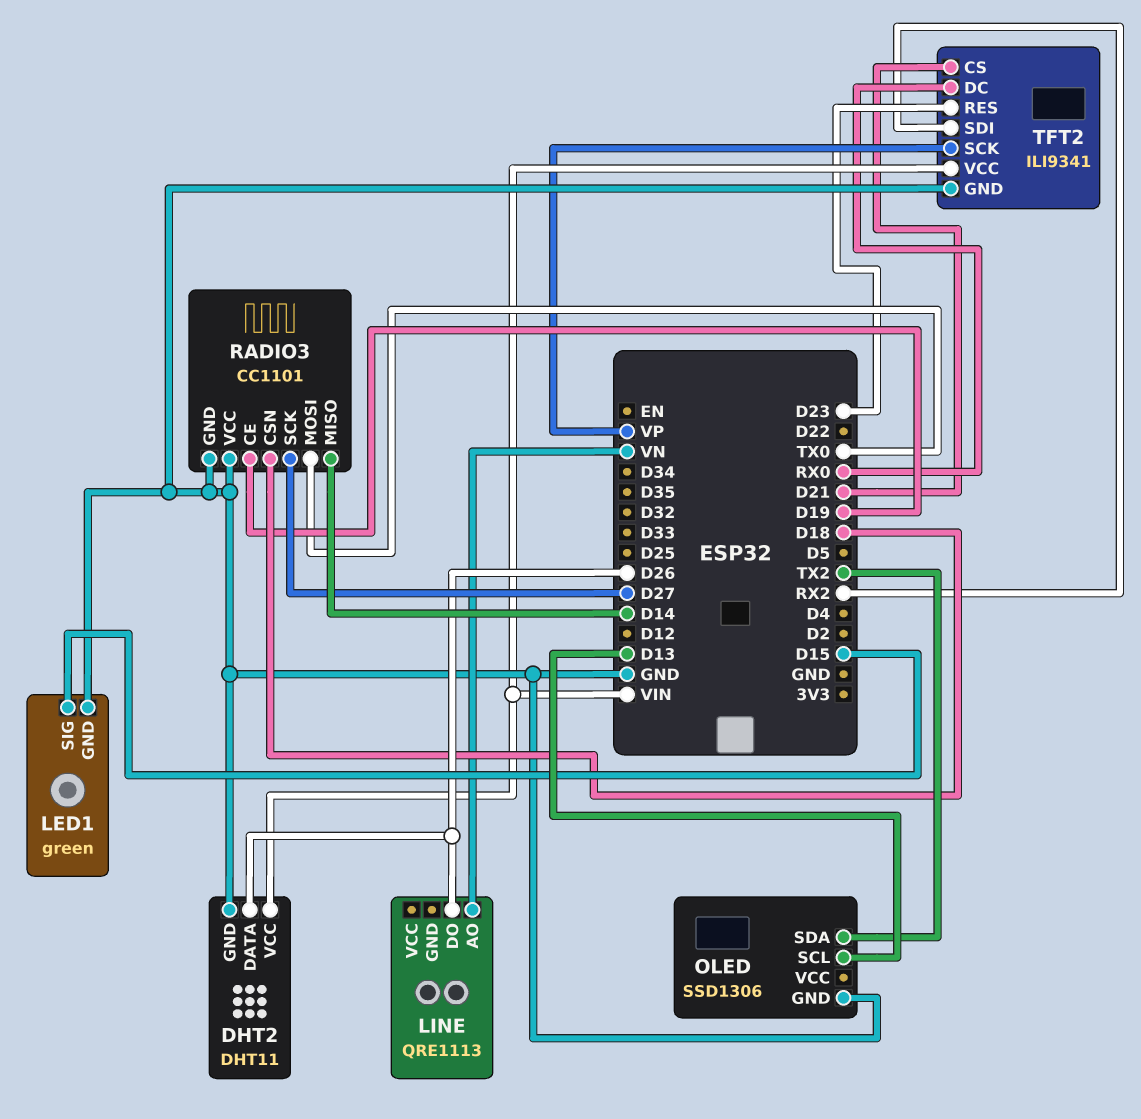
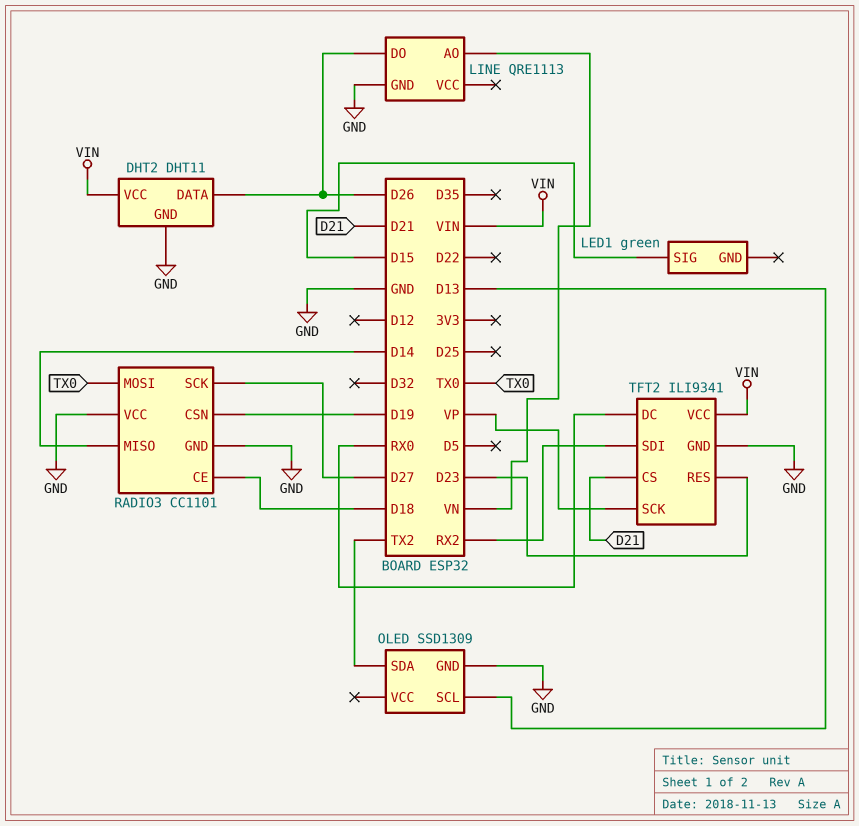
LED1 pin GND: GND -> none
LINE pin GND: none -> GND
OLED: SSD1306 -> SSD1309
RADIO3 pin CE: D19 -> D18
RADIO3 pin CSN: D18 -> D19

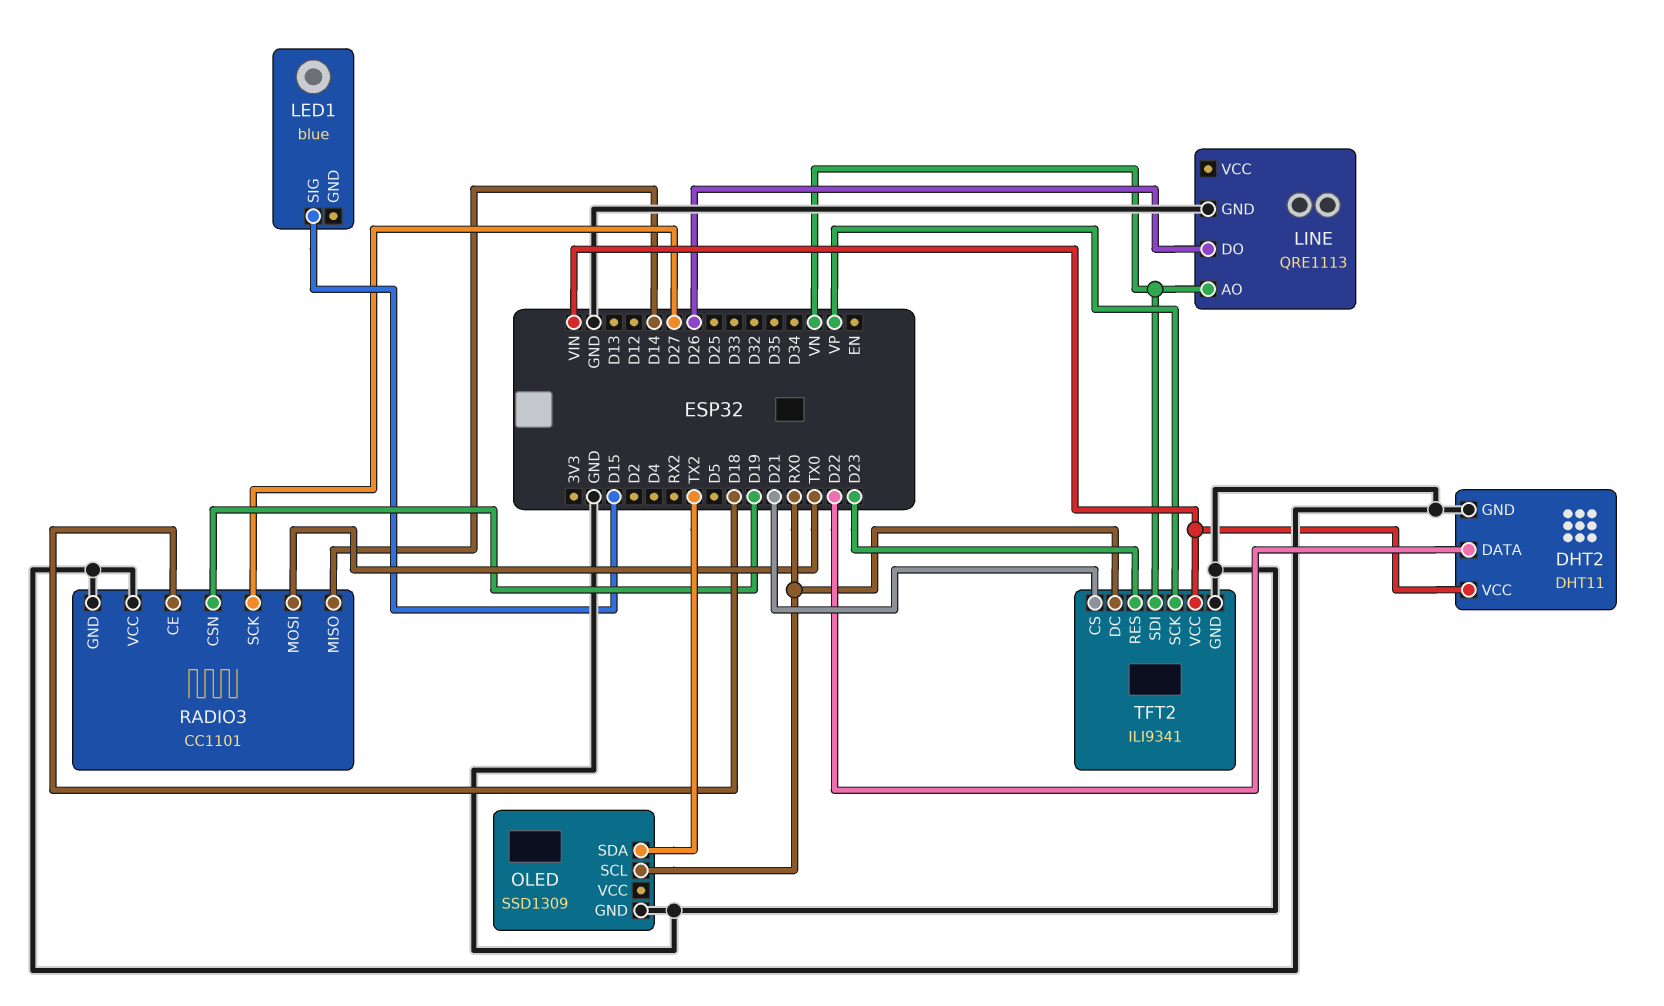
DHT2 pin DATA: D26 -> D22
LED1: green -> blue
OLED pin SCL: D13 -> RX0
TFT2 pin SDI: RX2 -> VN

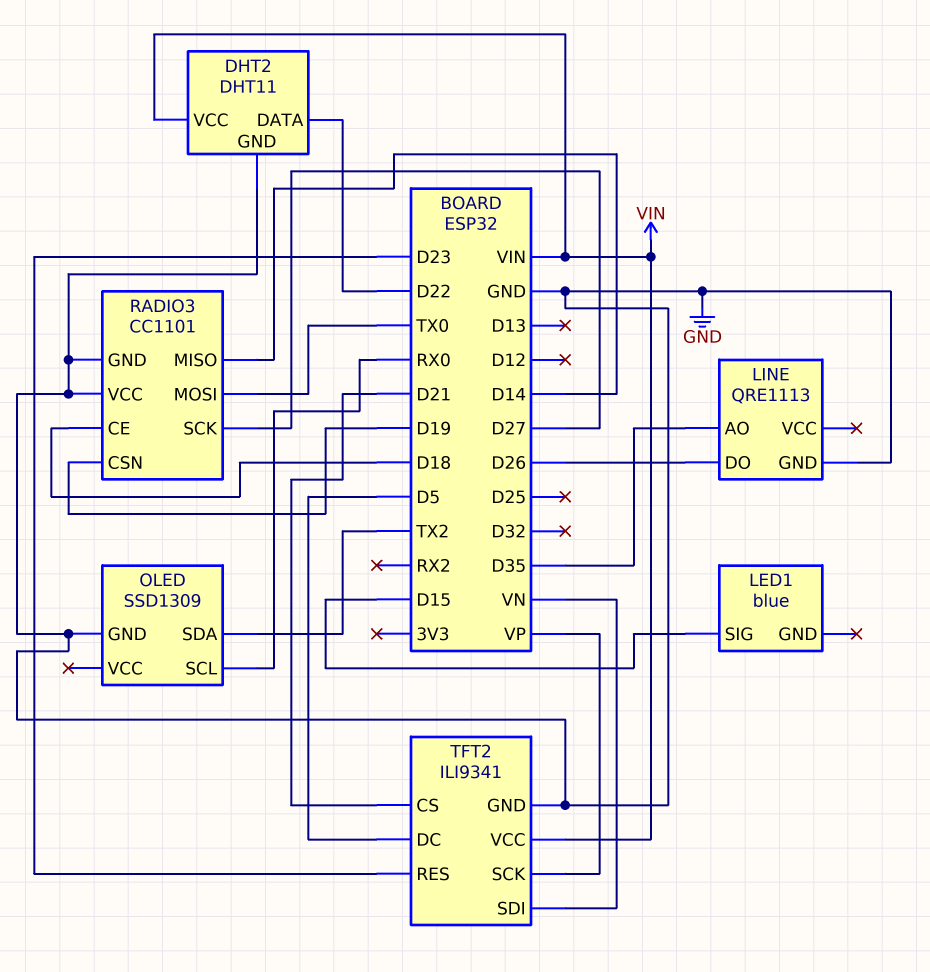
LINE pin AO: VN -> D35
TFT2 pin DC: RX0 -> D5

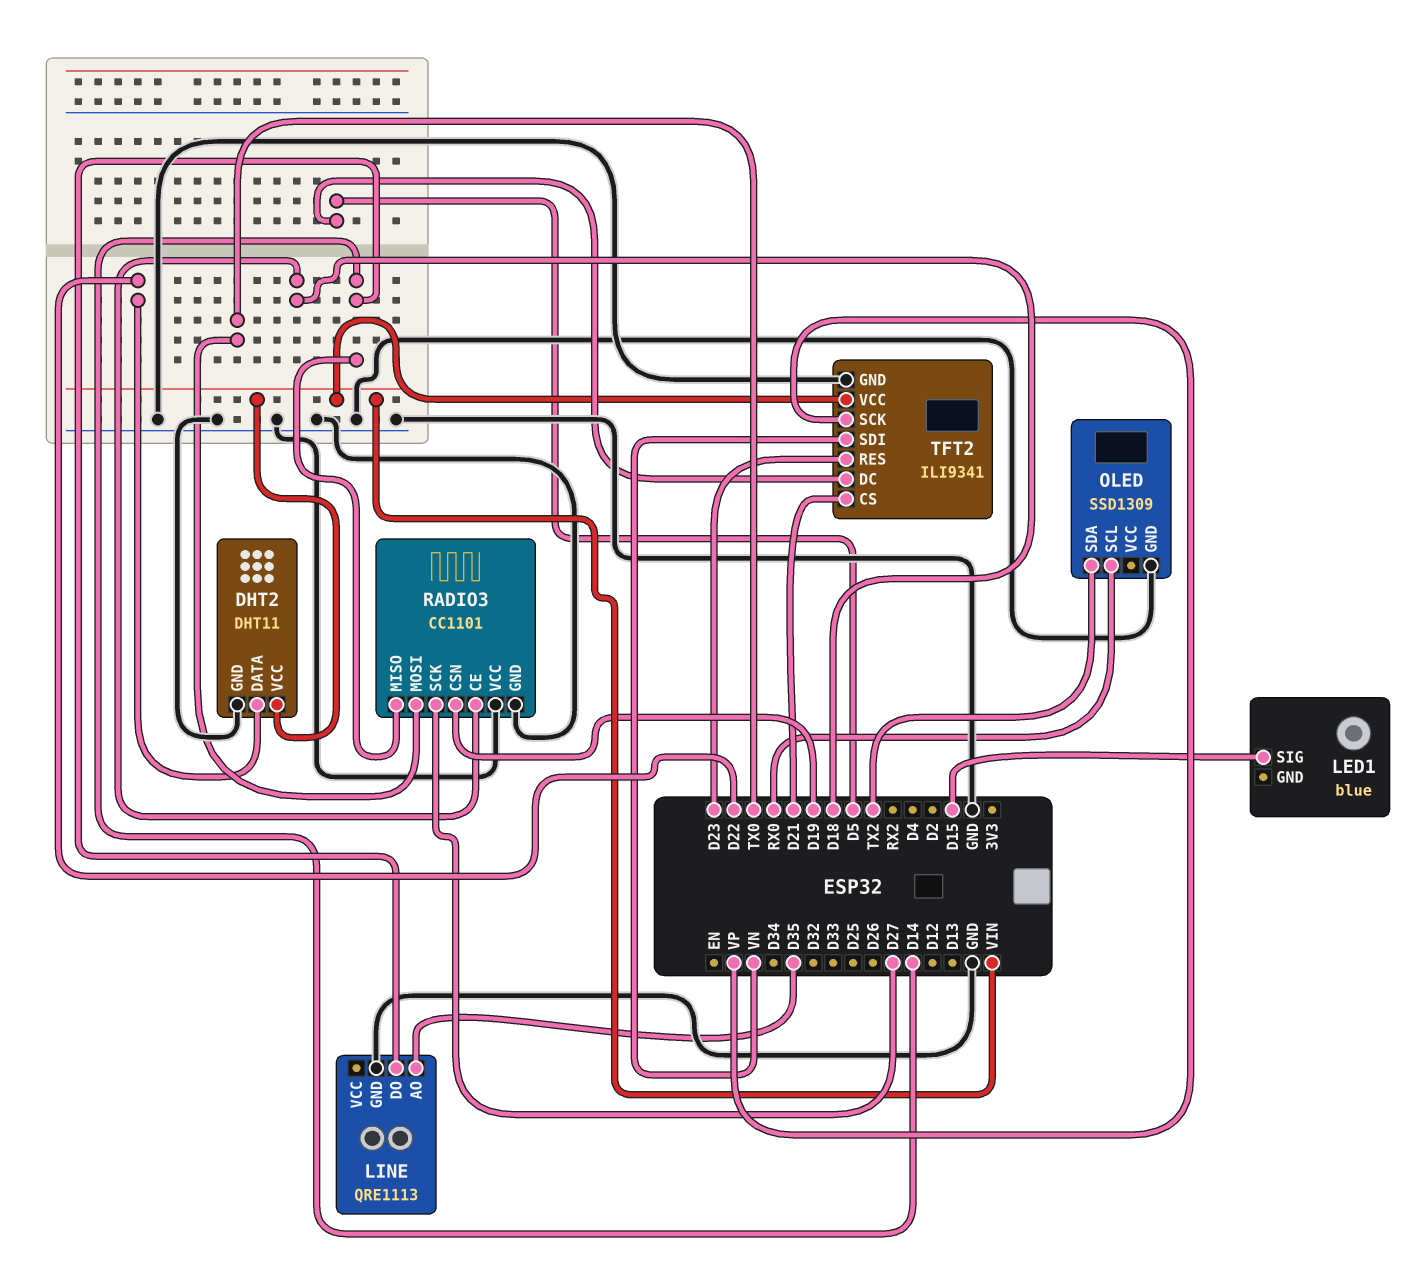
LINE pin DO: D26 -> D14

